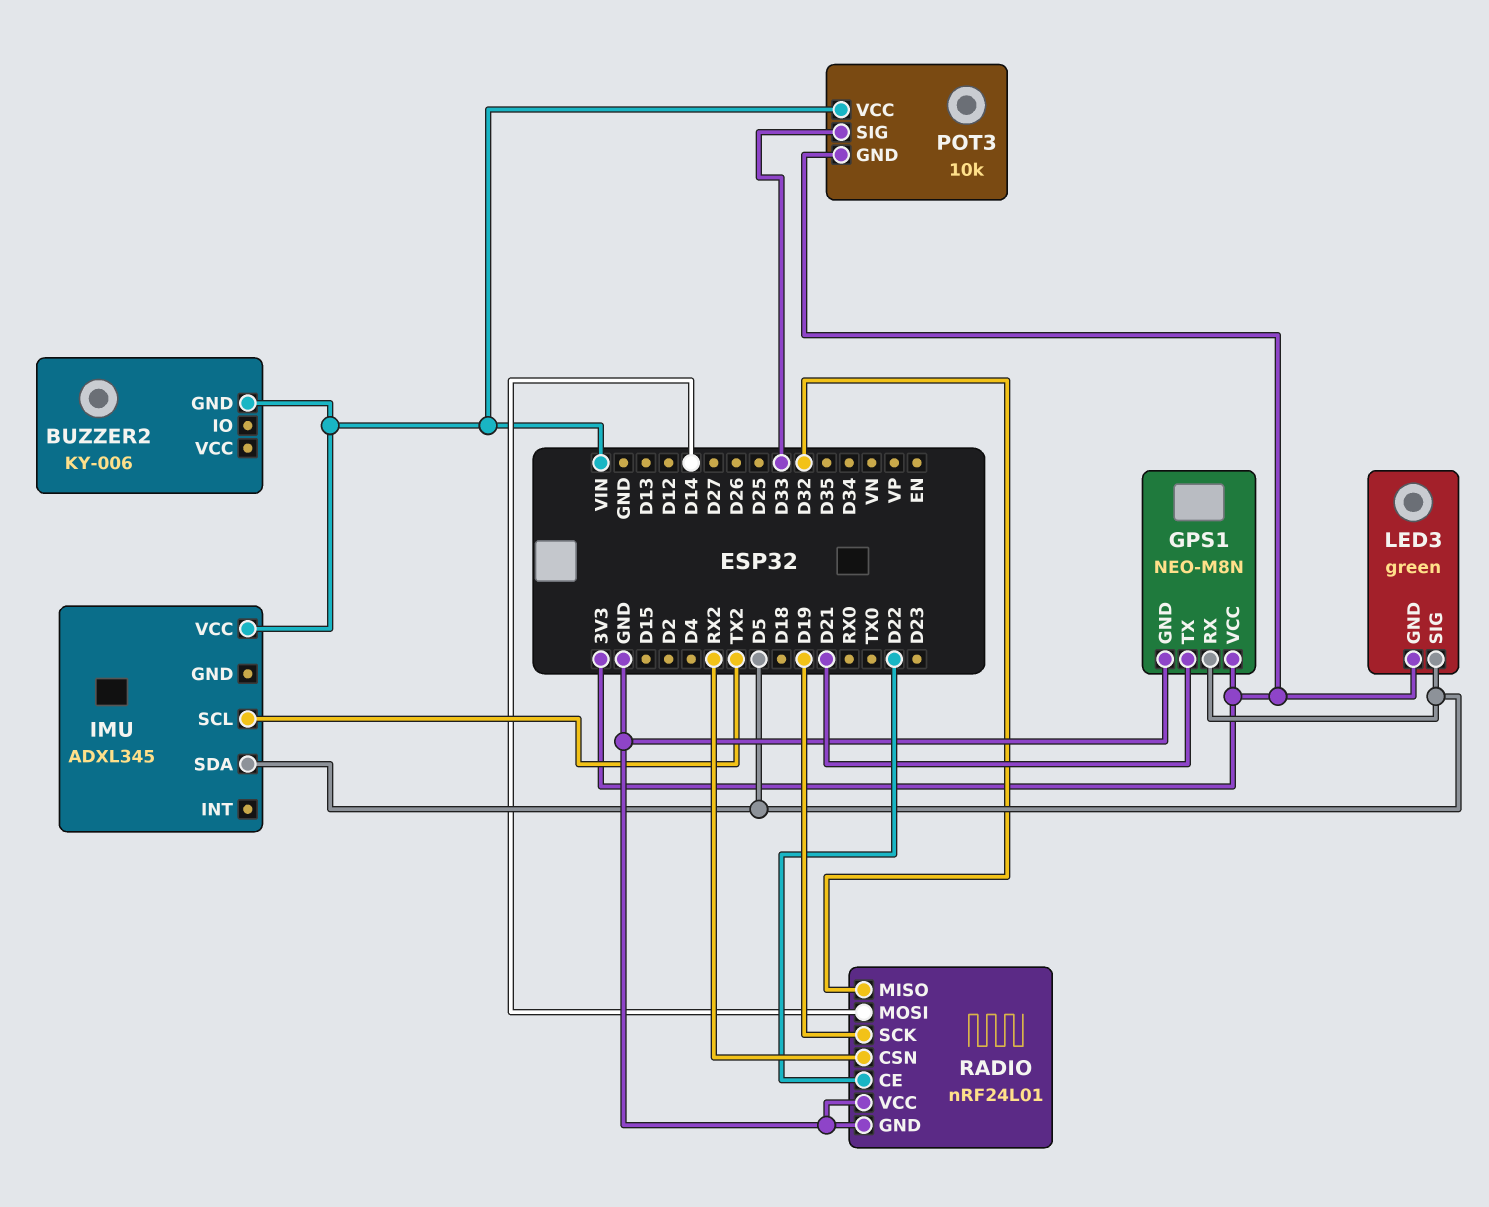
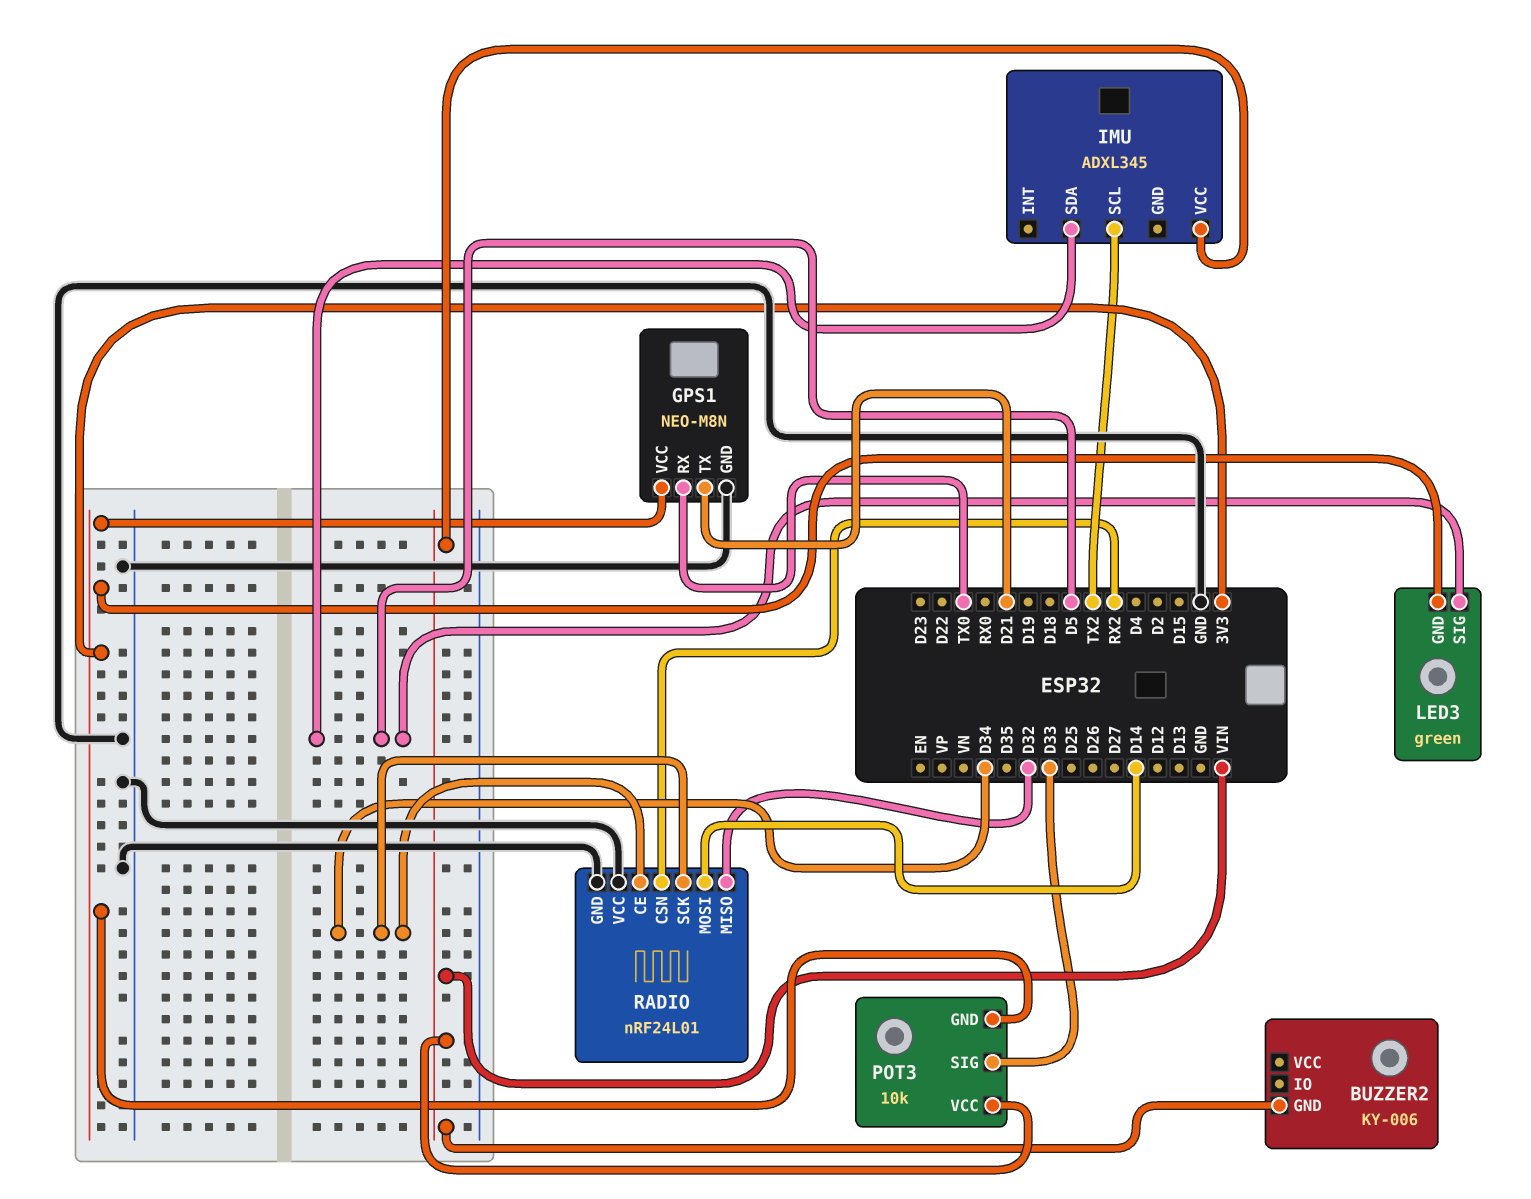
GPS1 pin RX: D5 -> TX0
RADIO pin CE: D22 -> D34
RADIO pin SCK: D19 -> D34

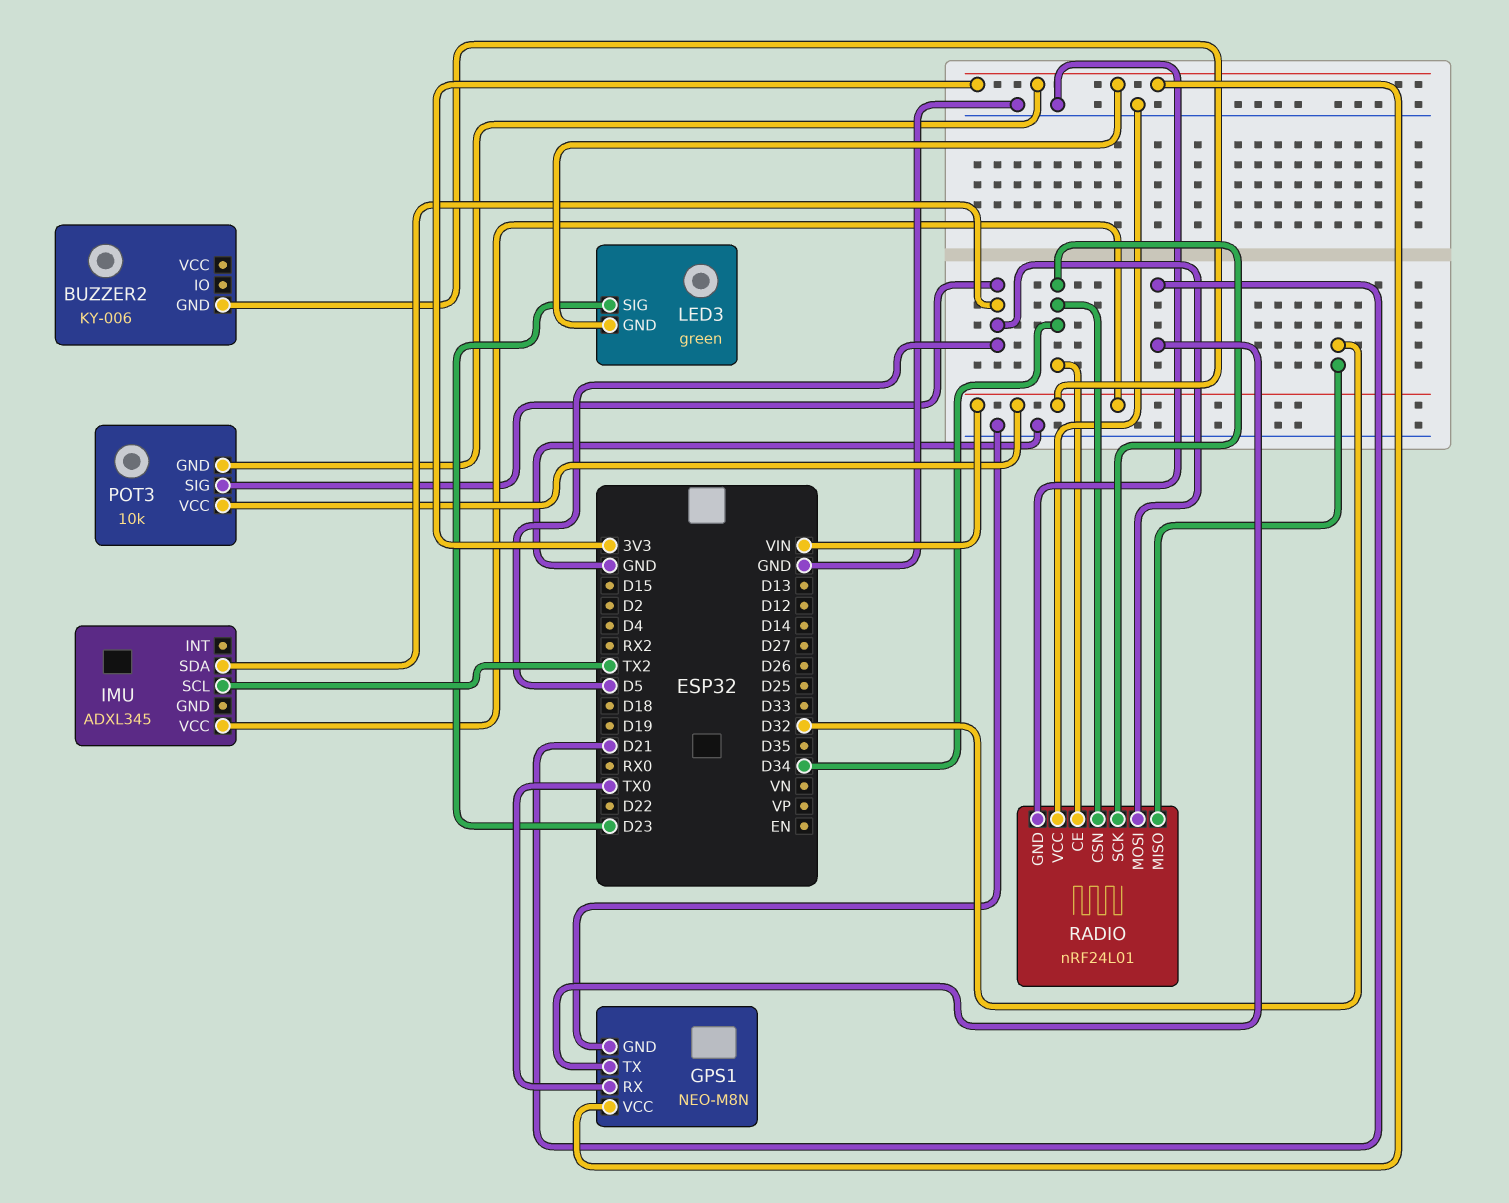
LED3 pin SIG: D5 -> D23
POT3 pin SIG: D33 -> D5
RADIO pin CSN: RX2 -> D34
RADIO pin MOSI: D14 -> D5

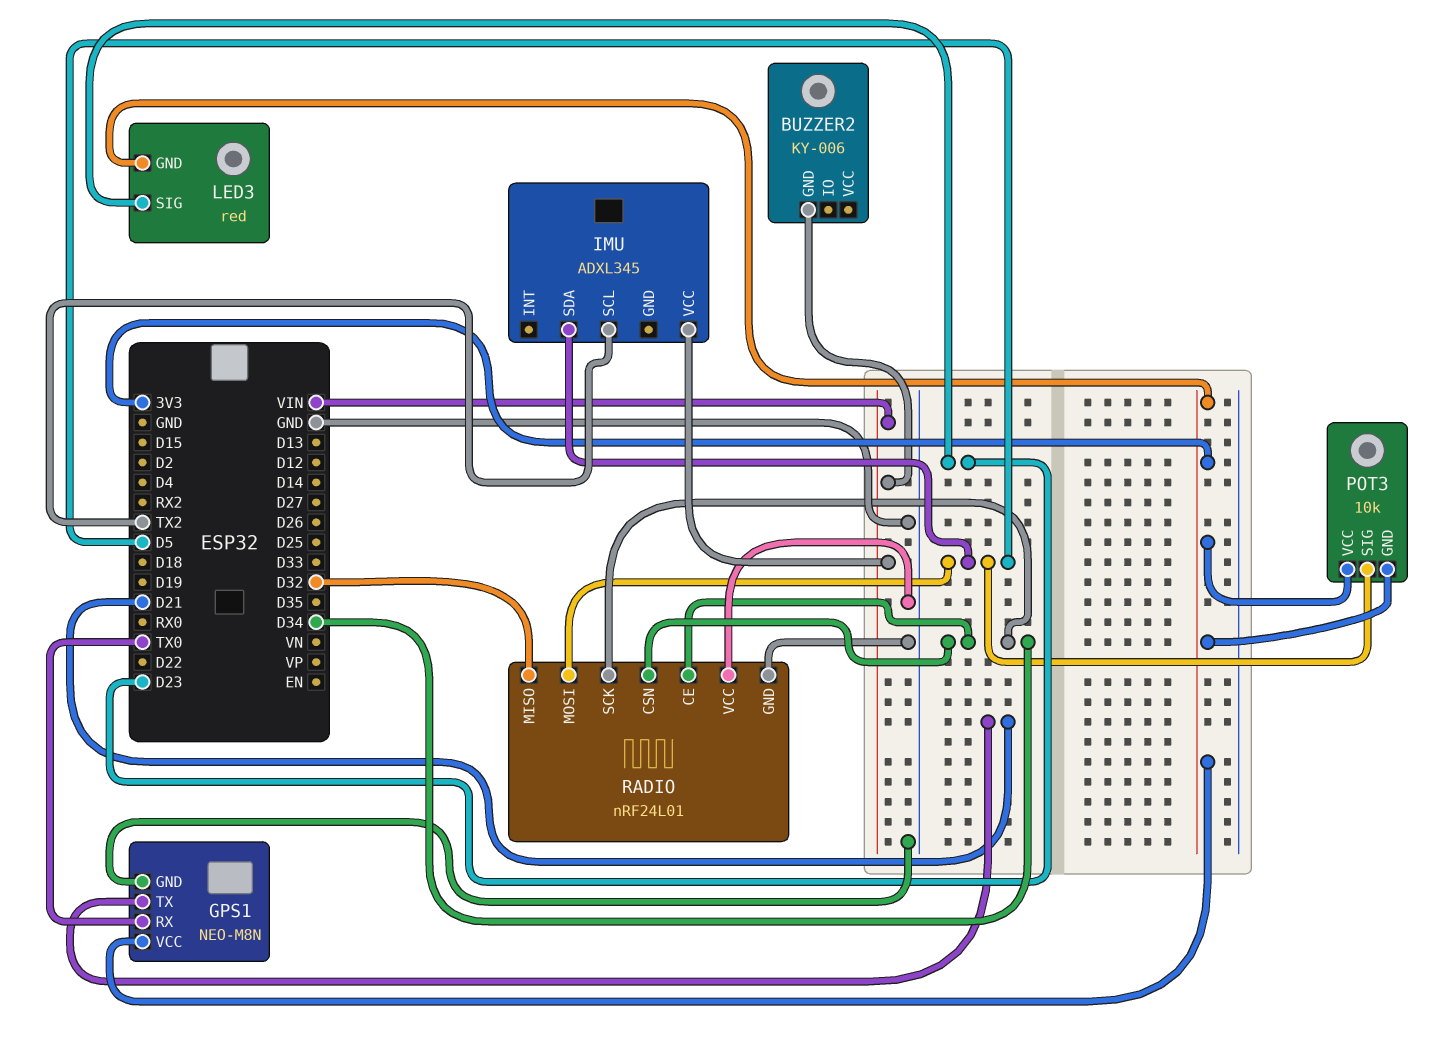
LED3: green -> red
POT3 pin VCC: VIN -> 3V3

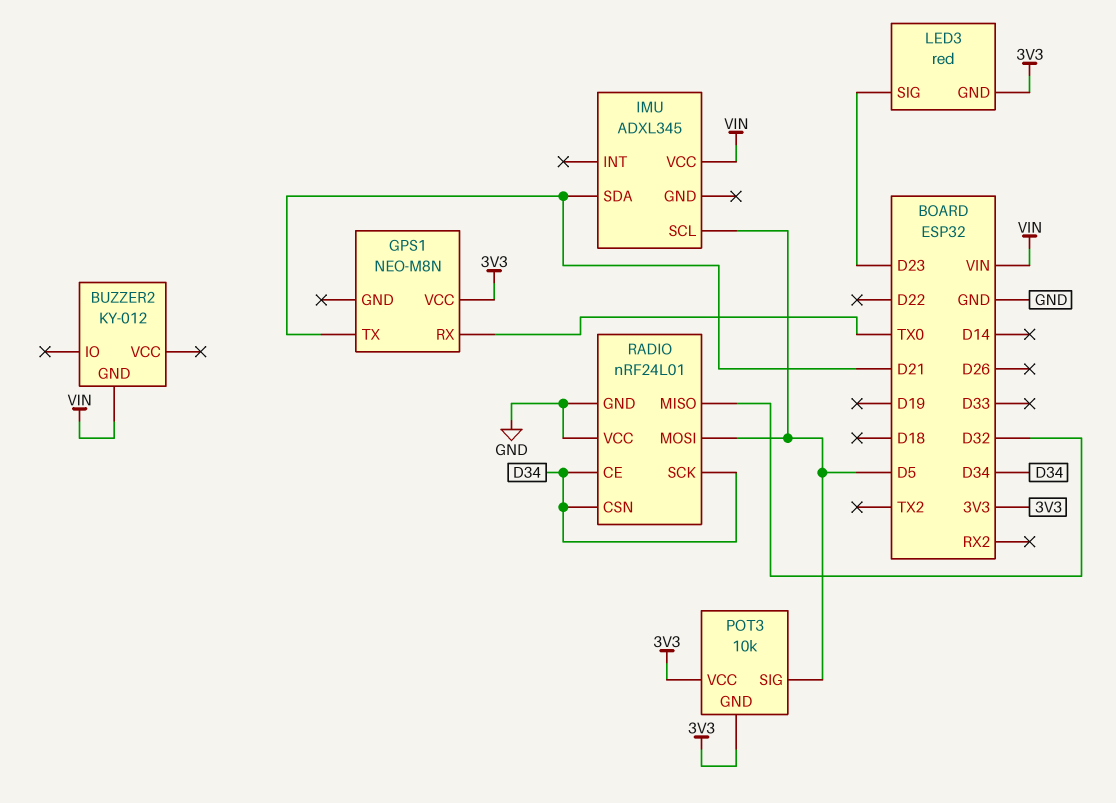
BUZZER2: KY-006 -> KY-012
GPS1 pin GND: GND -> none
IMU pin SCL: TX2 -> D5
IMU pin SDA: D5 -> D21

